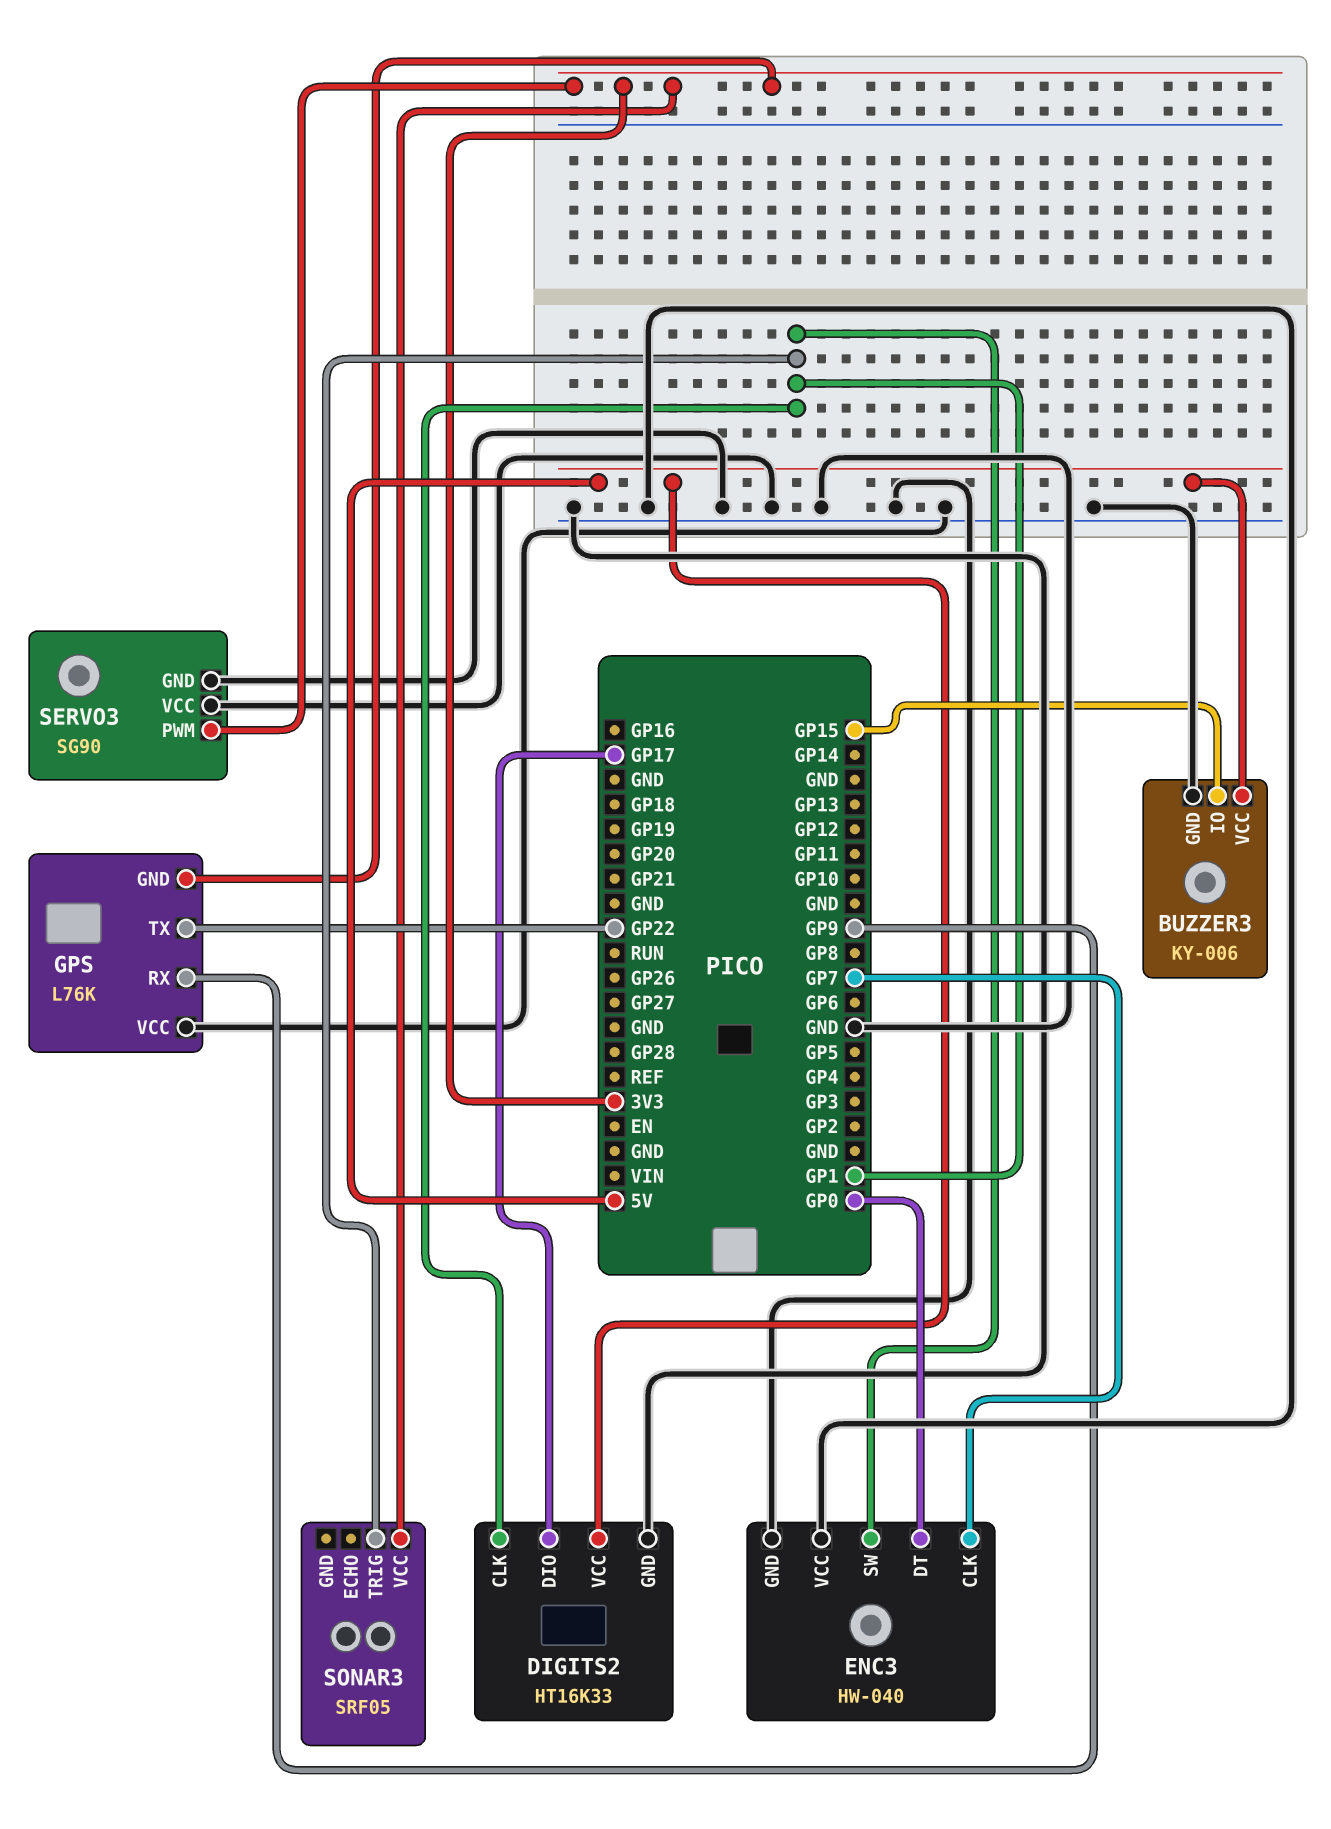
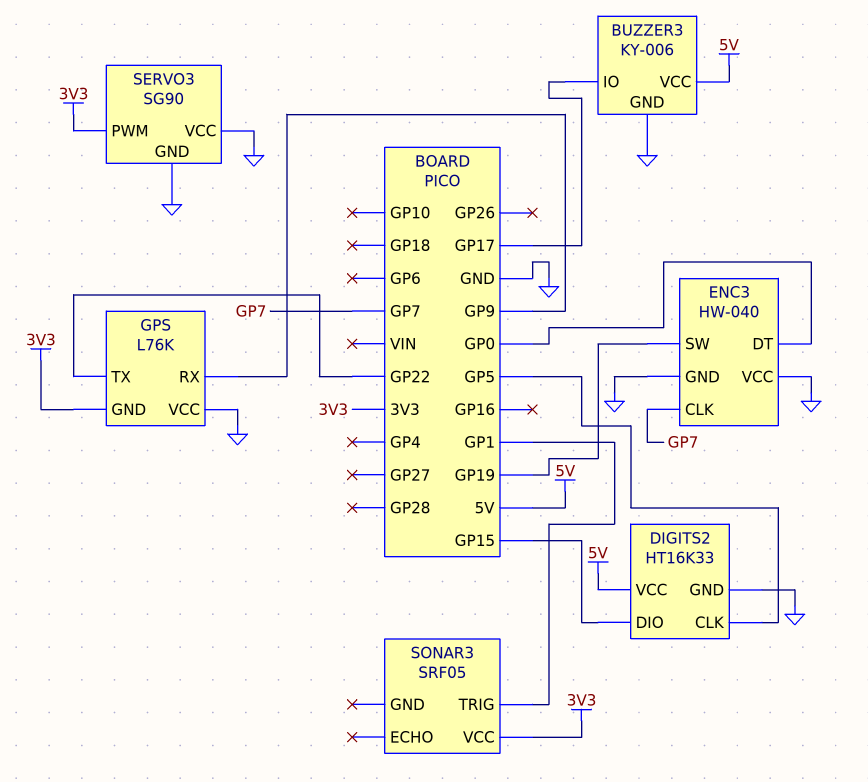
BUZZER3 pin IO: GP15 -> GP17
DIGITS2 pin CLK: GP1 -> GP5
DIGITS2 pin DIO: GP17 -> GP15
ENC3 pin SW: GP1 -> GP19

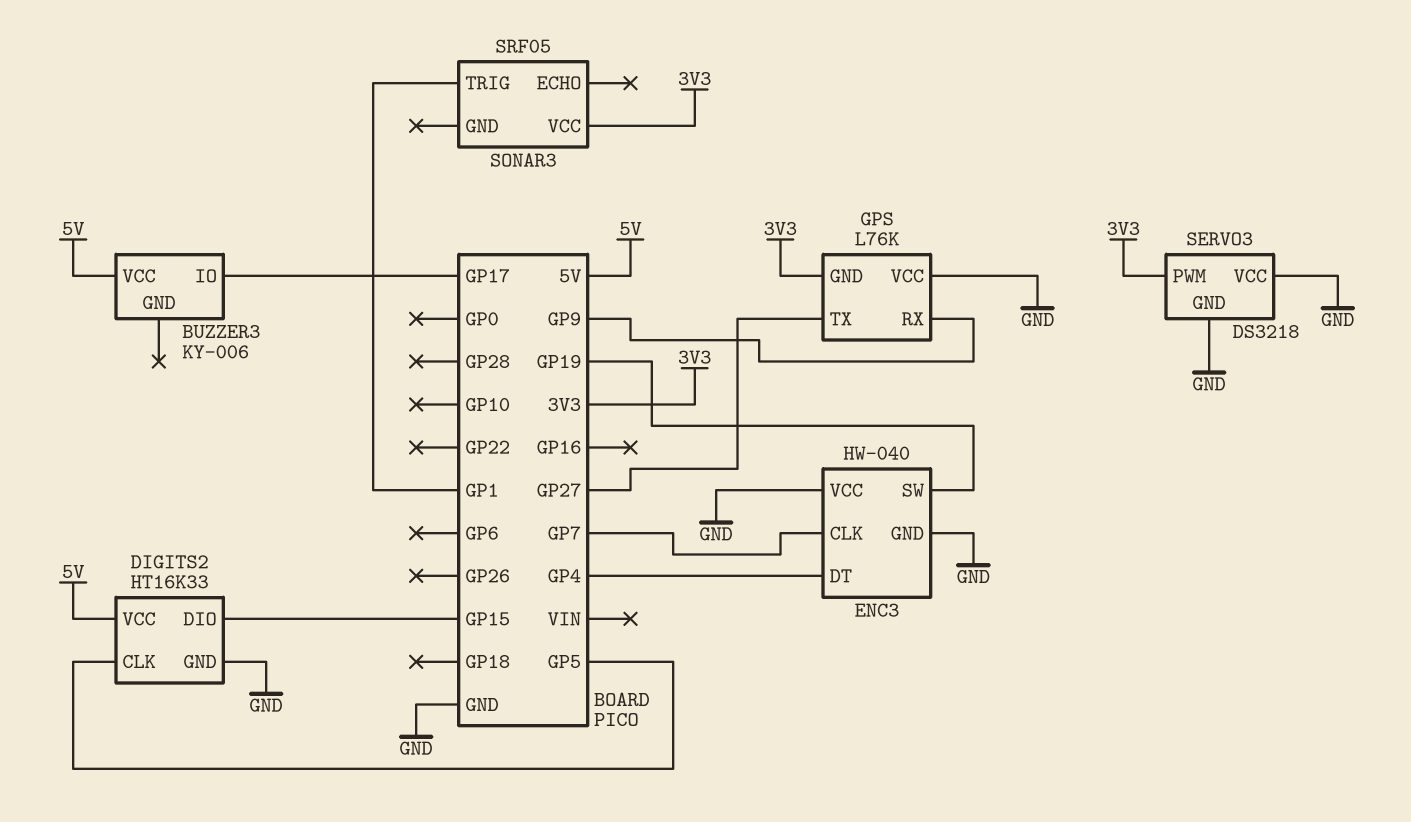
BUZZER3 pin GND: GND -> none
ENC3 pin DT: GP0 -> GP4
GPS pin TX: GP22 -> GP27
SERVO3: SG90 -> DS3218

